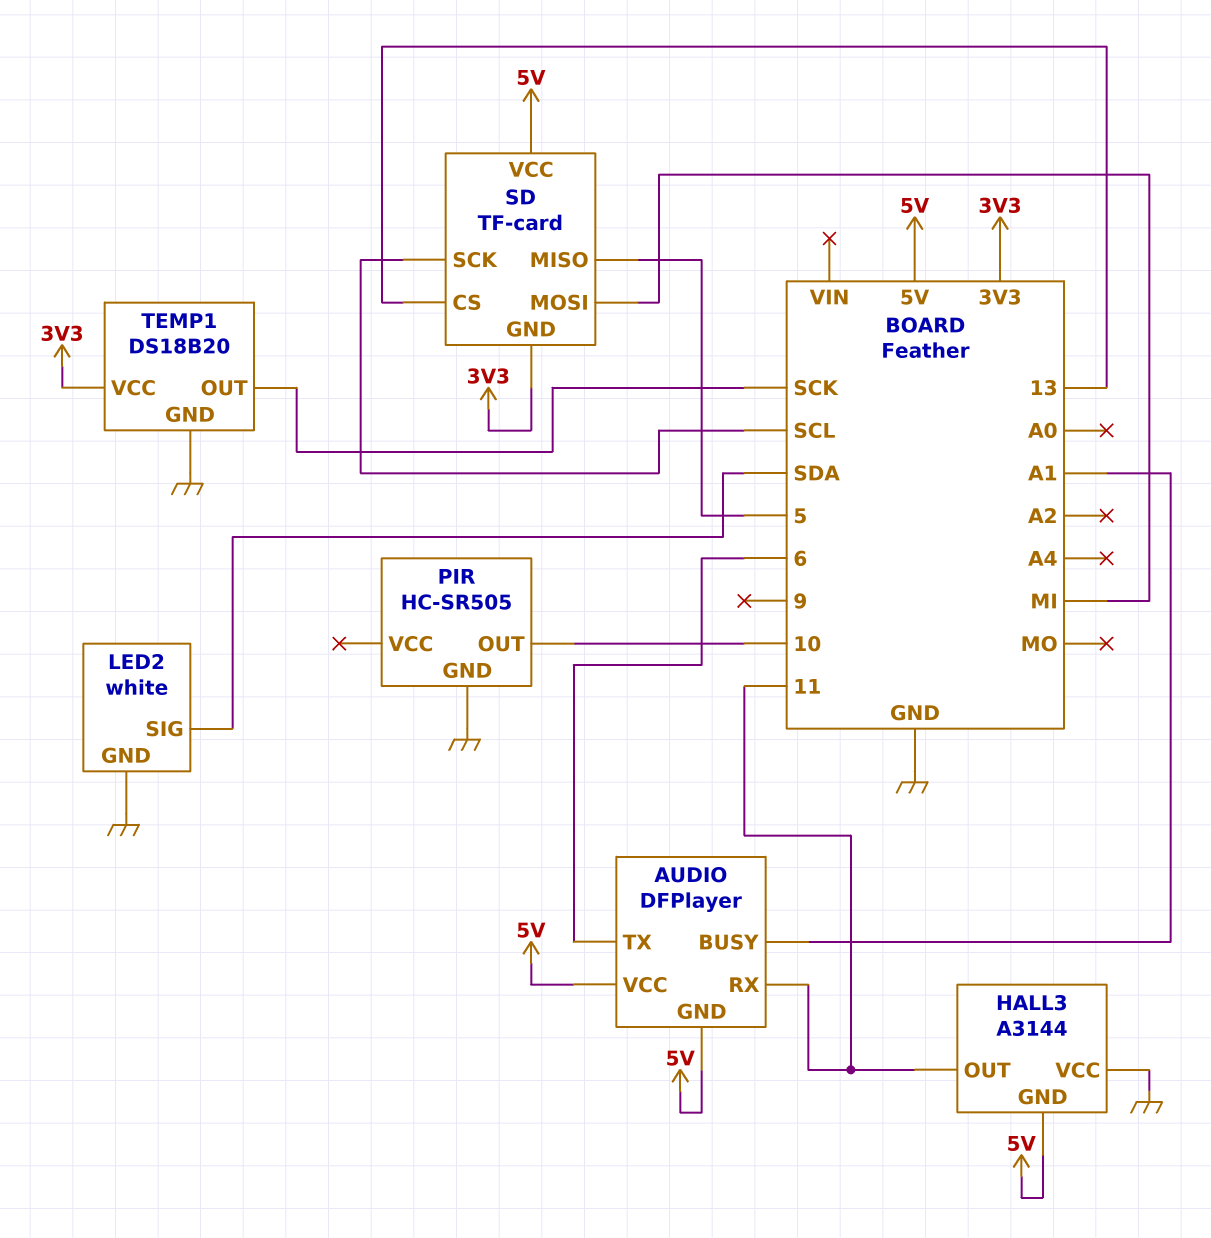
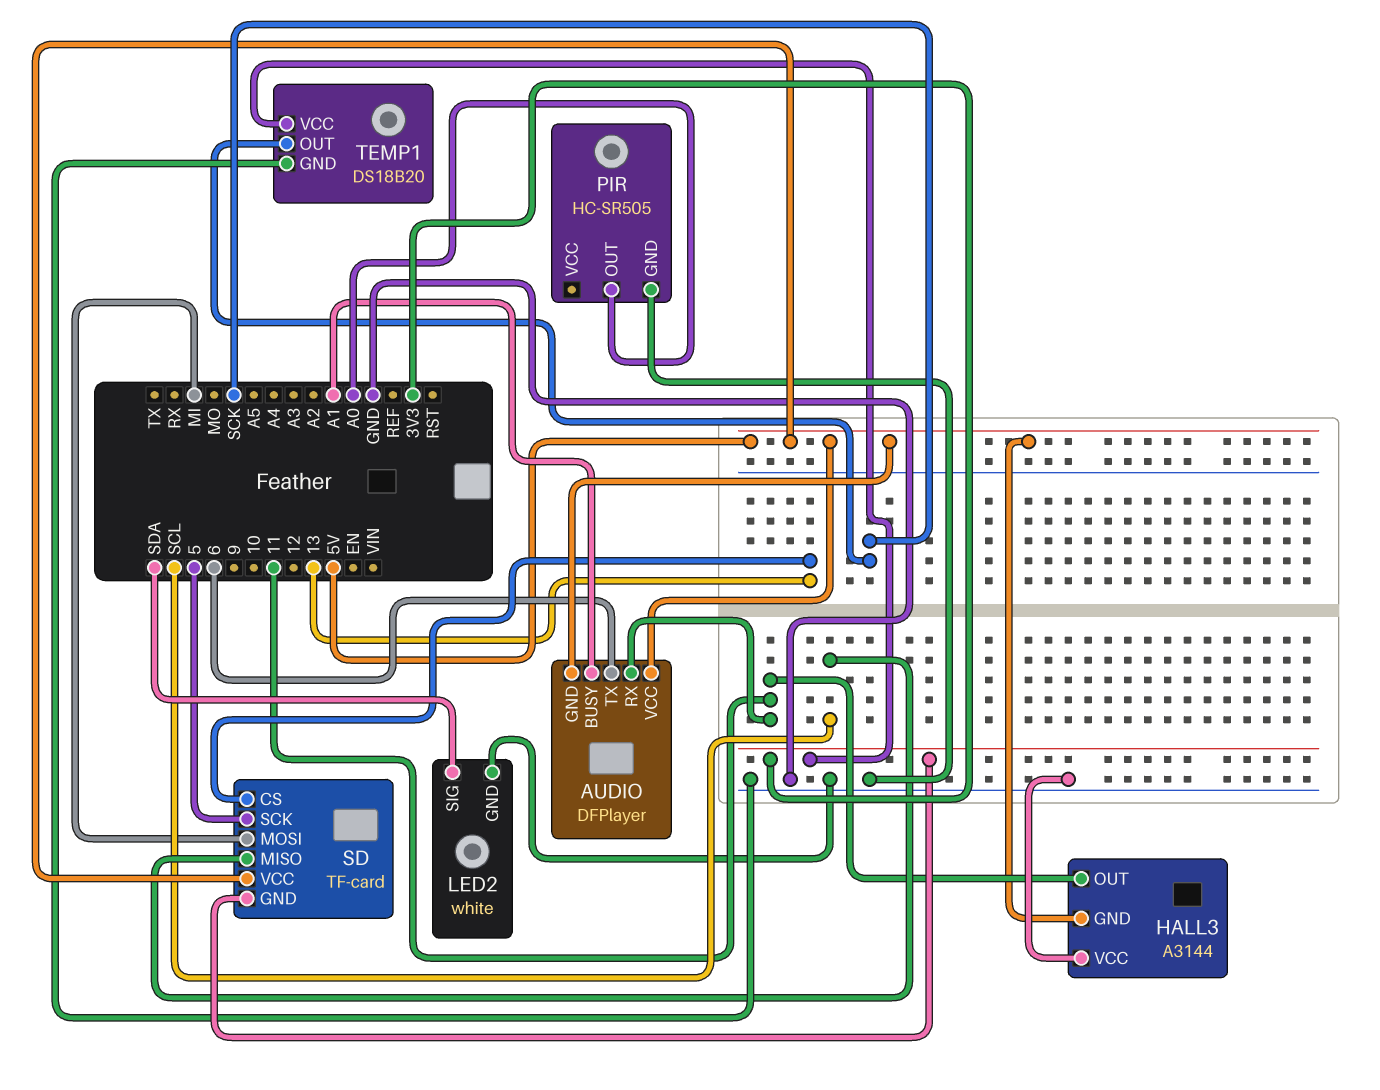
PIR pin OUT: 10 -> A0
SD pin MISO: 5 -> SCL
SD pin SCK: SCL -> 5

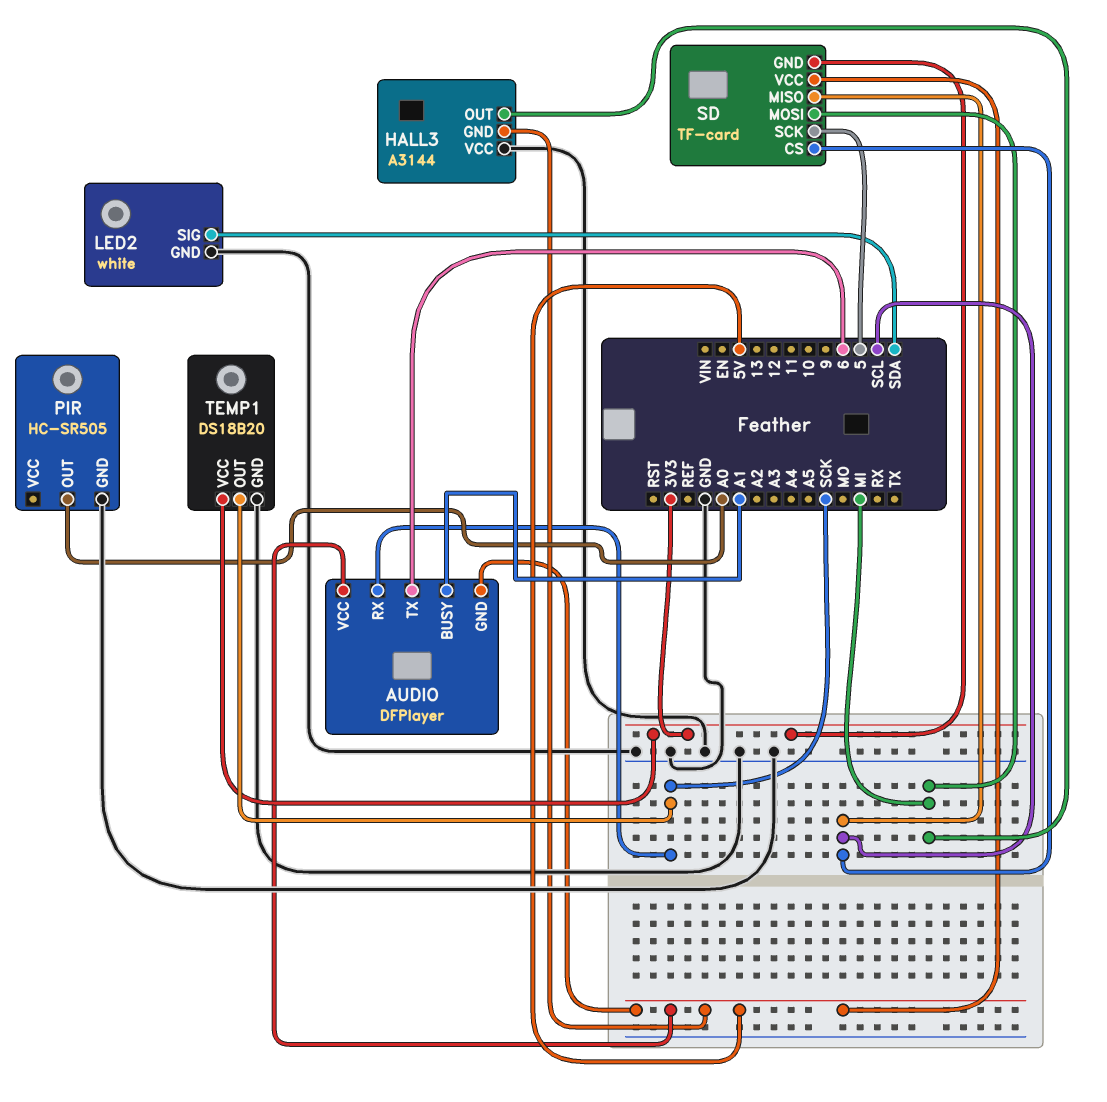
AUDIO pin RX: 11 -> SCK
HALL3 pin OUT: 11 -> MI
SD pin CS: 13 -> SCL

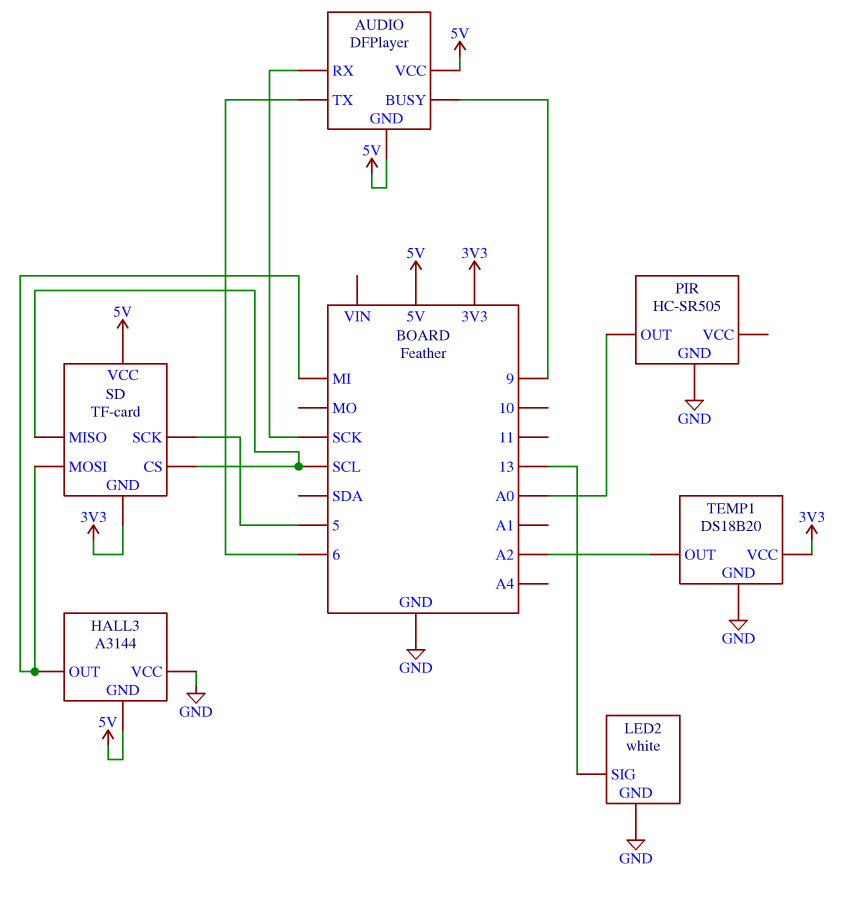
AUDIO pin BUSY: A1 -> 9
LED2 pin SIG: SDA -> 13
TEMP1 pin OUT: SCK -> A2

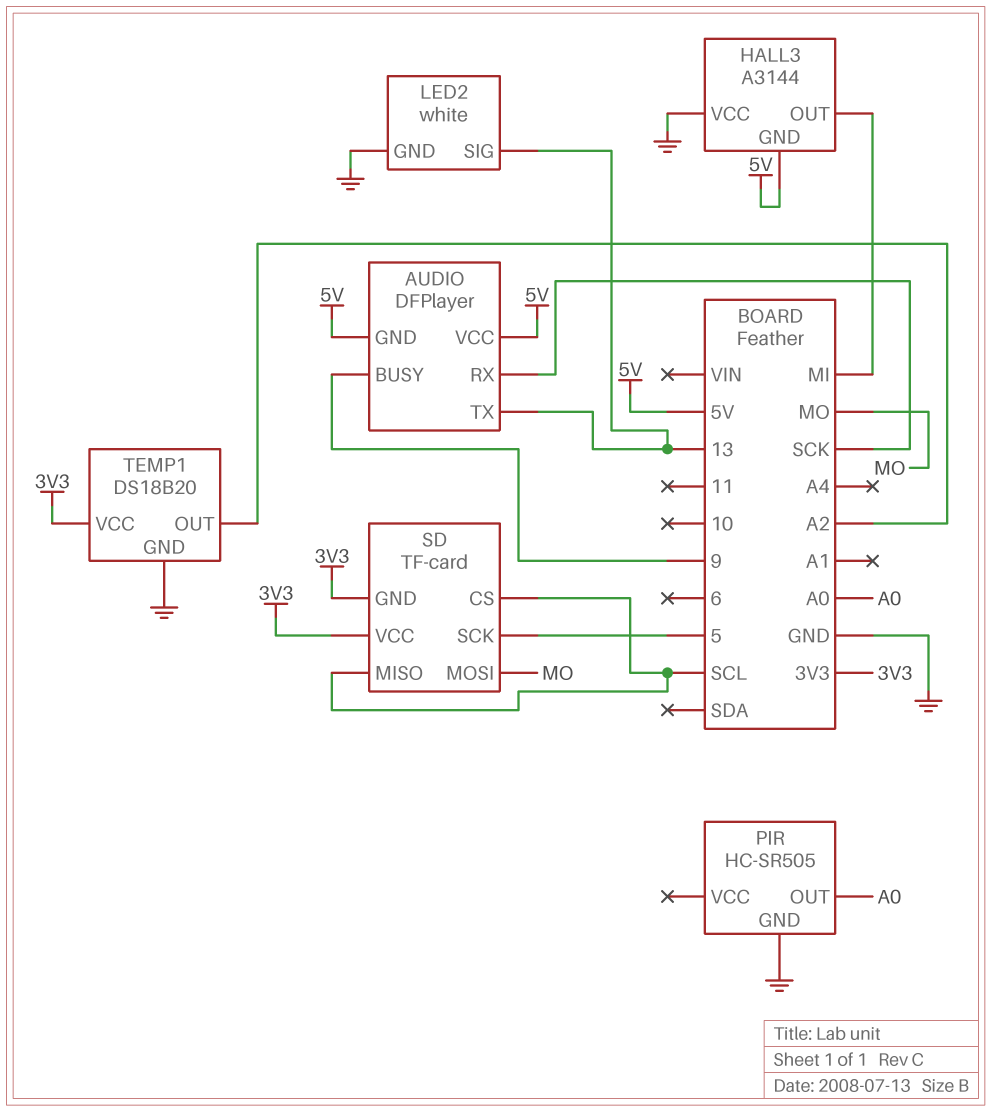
AUDIO pin TX: 6 -> 13
SD pin MOSI: MI -> MO
SD pin VCC: 5V -> 3V3

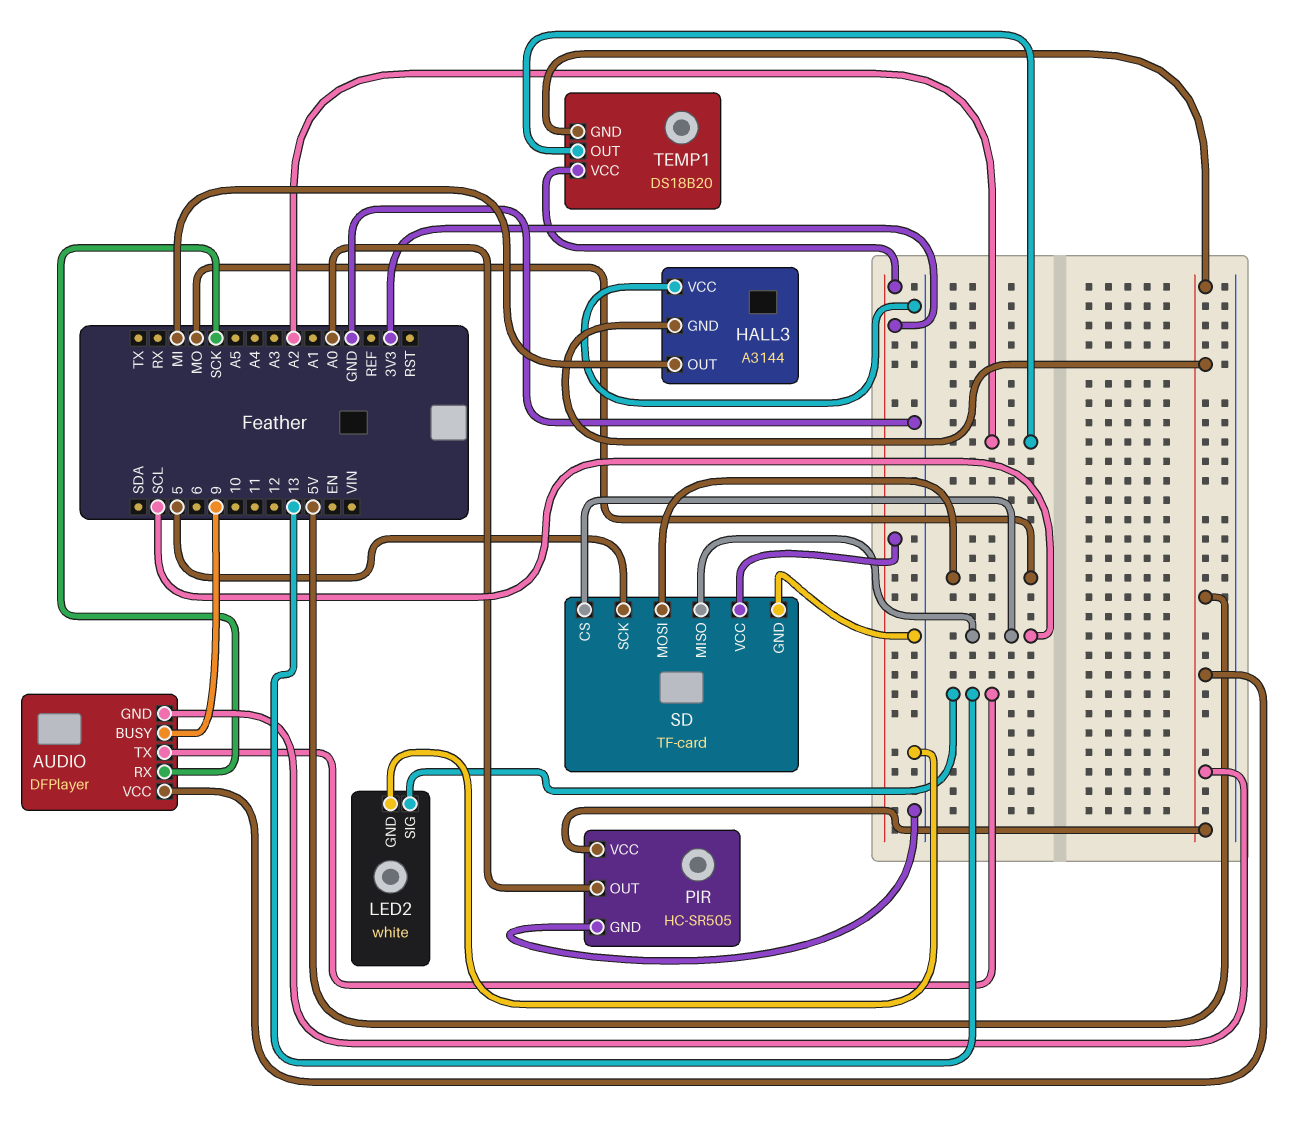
PIR pin VCC: none -> 5V
SD pin GND: 3V3 -> GND
TEMP1 pin GND: GND -> 5V

